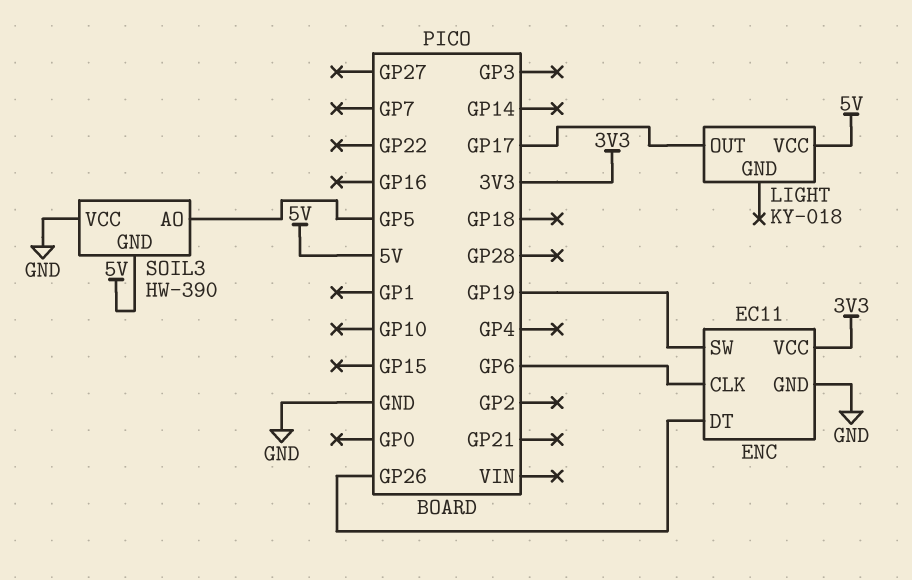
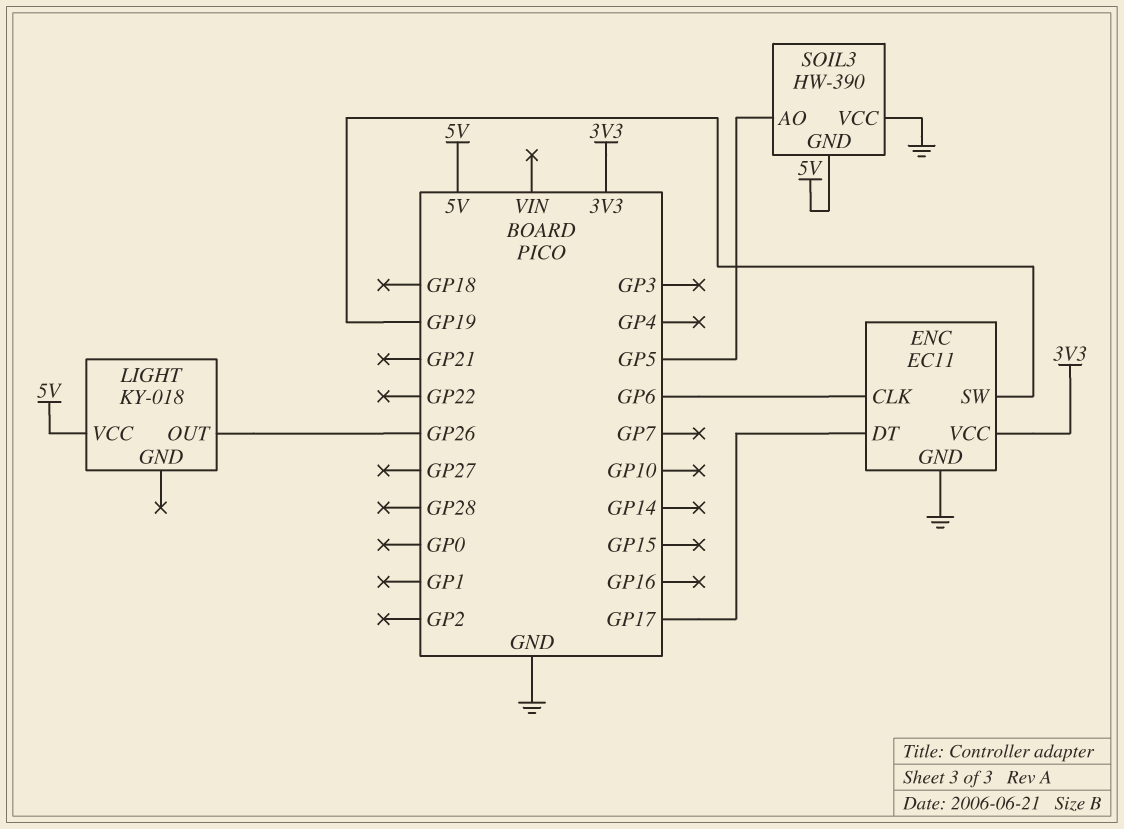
ENC pin DT: GP26 -> GP17
LIGHT pin OUT: GP17 -> GP26

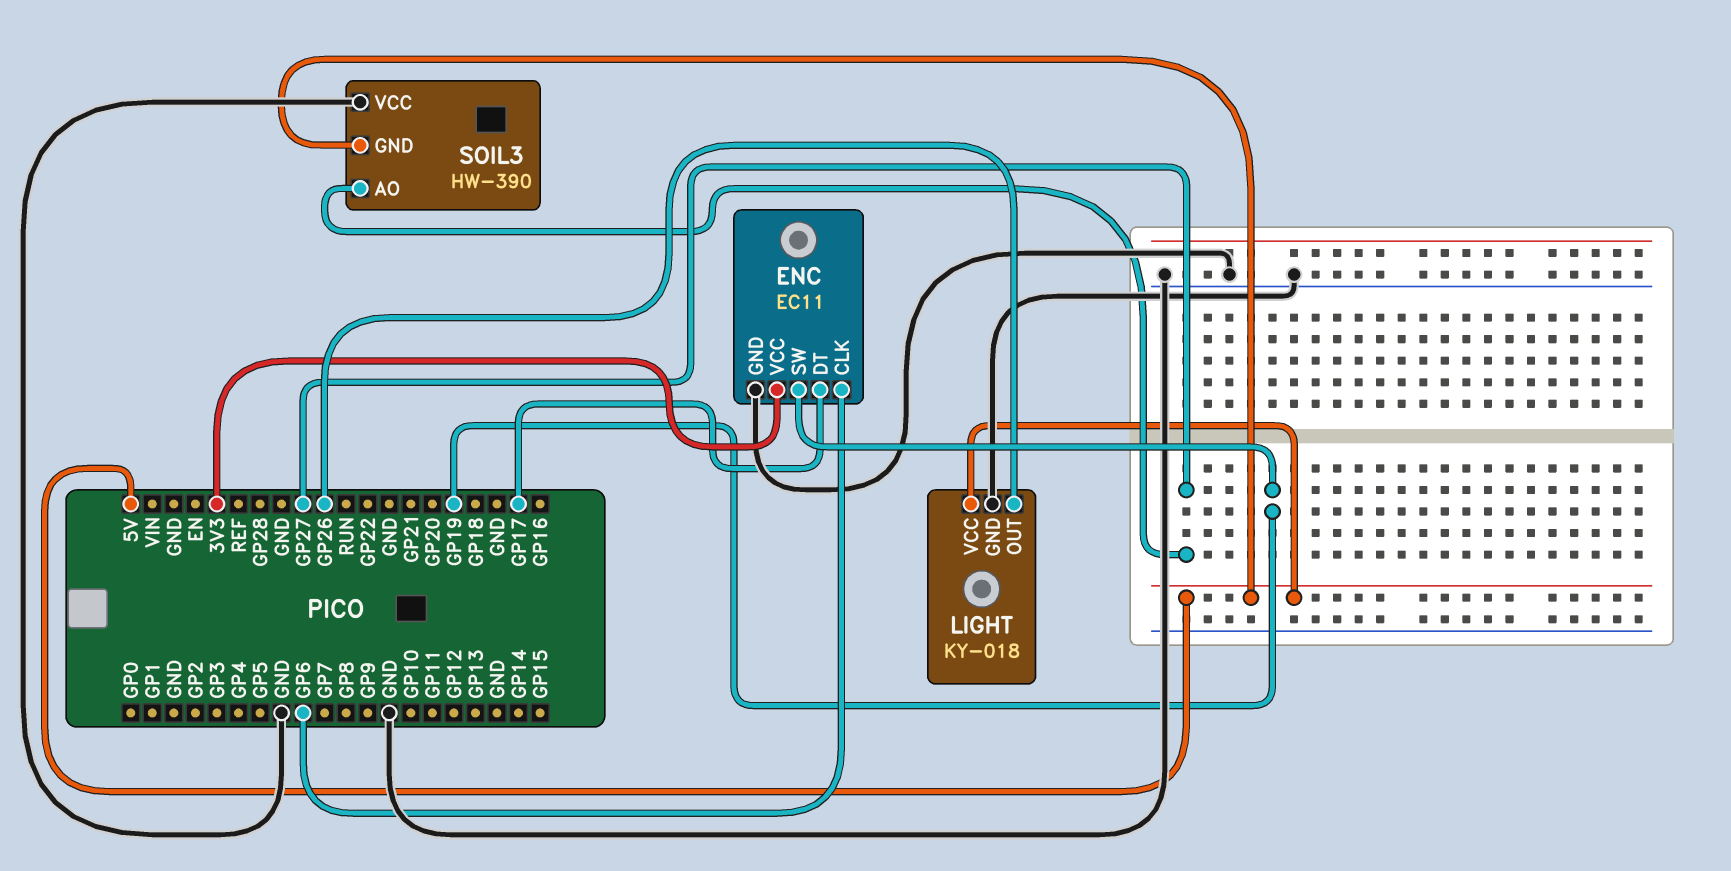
LIGHT pin GND: none -> GND
SOIL3 pin AO: GP5 -> GP27

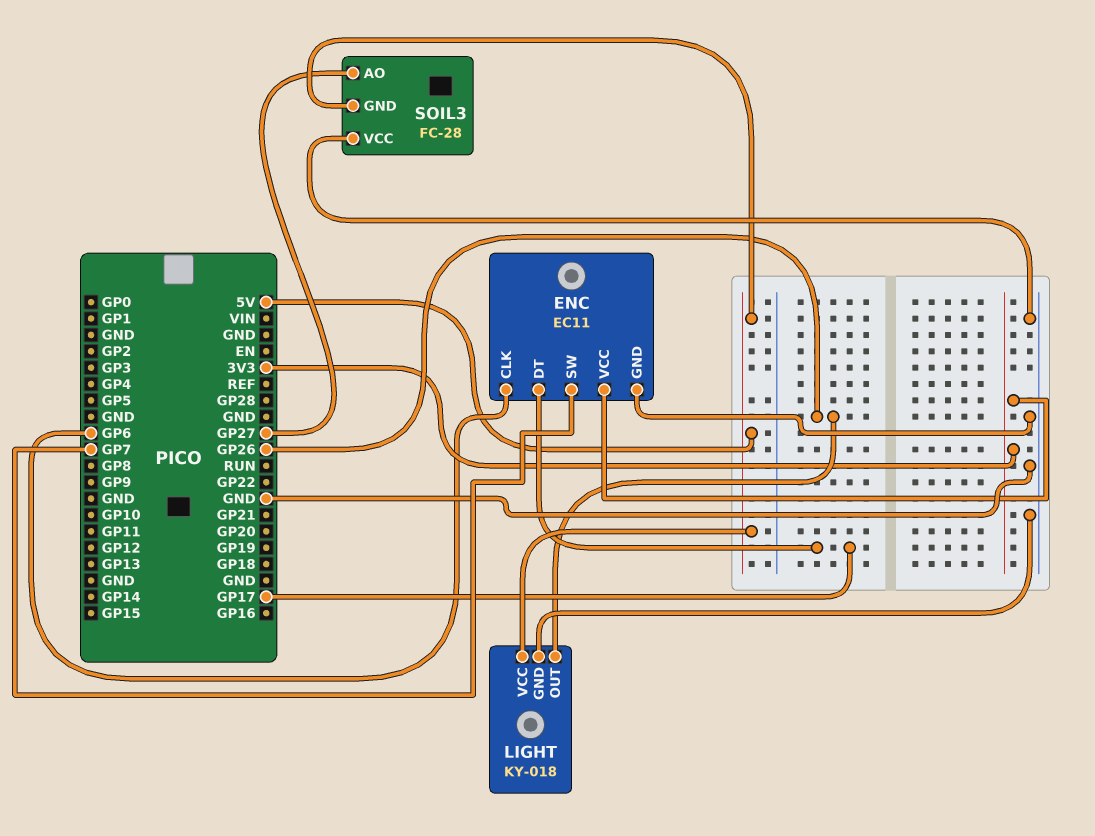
ENC pin SW: GP19 -> GP7
SOIL3: HW-390 -> FC-28

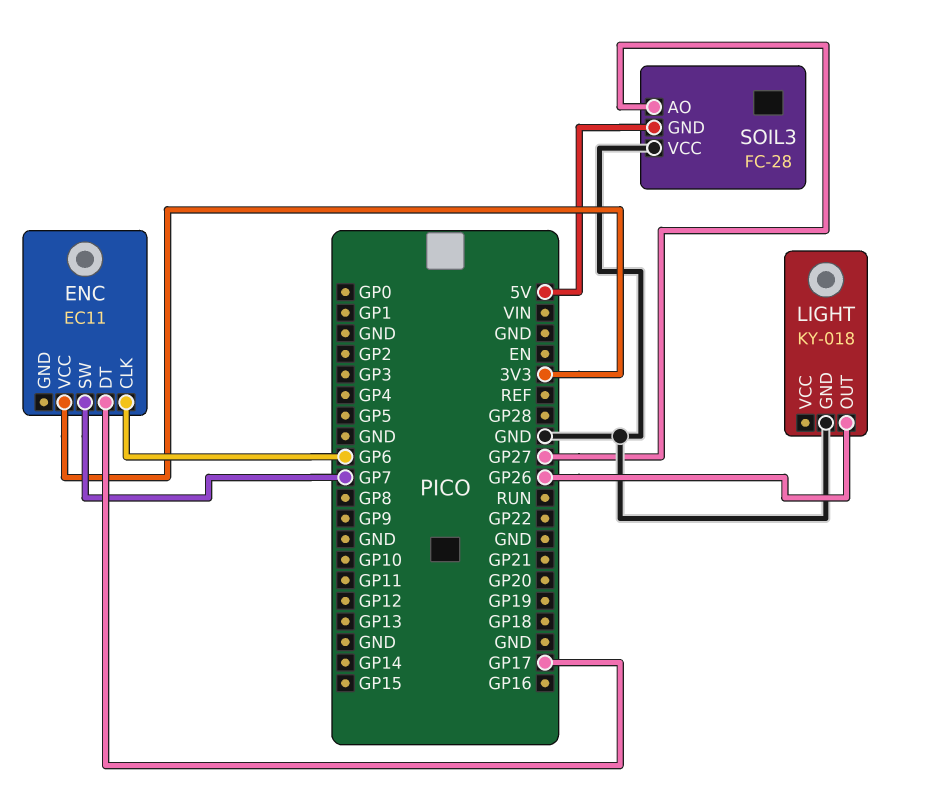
ENC pin GND: GND -> none
LIGHT pin VCC: 5V -> none

